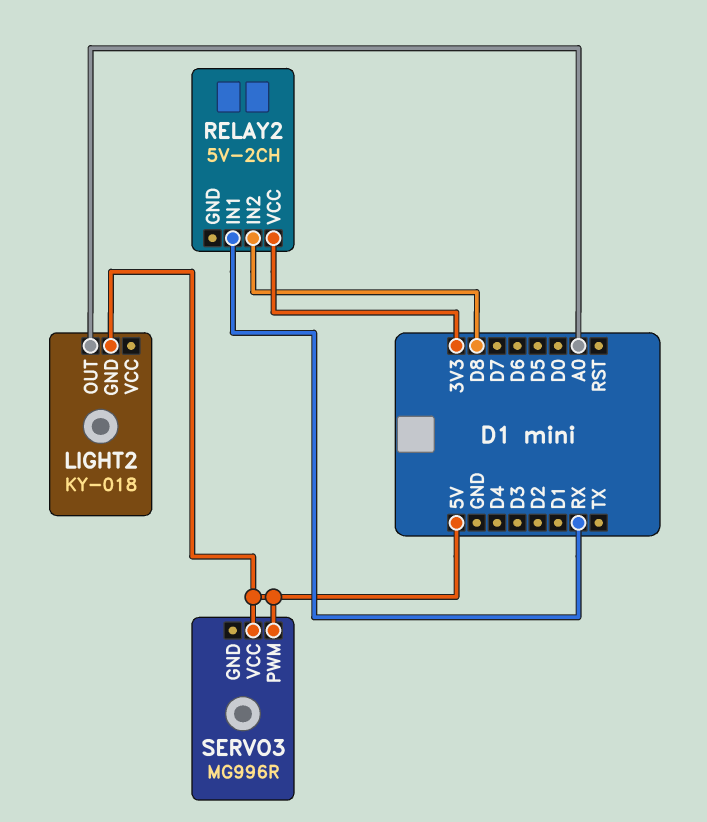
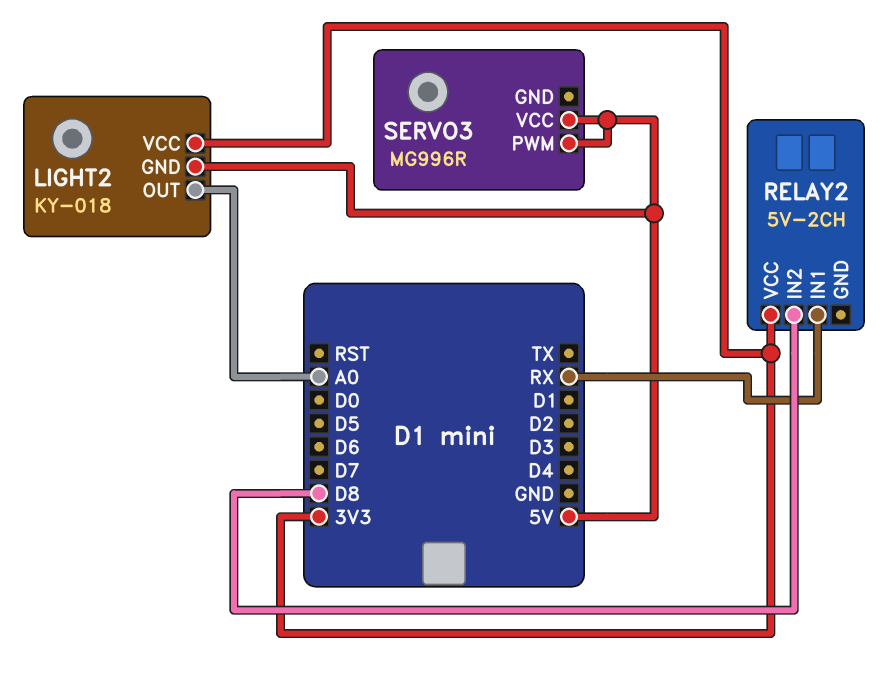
LIGHT2 pin VCC: none -> 3V3

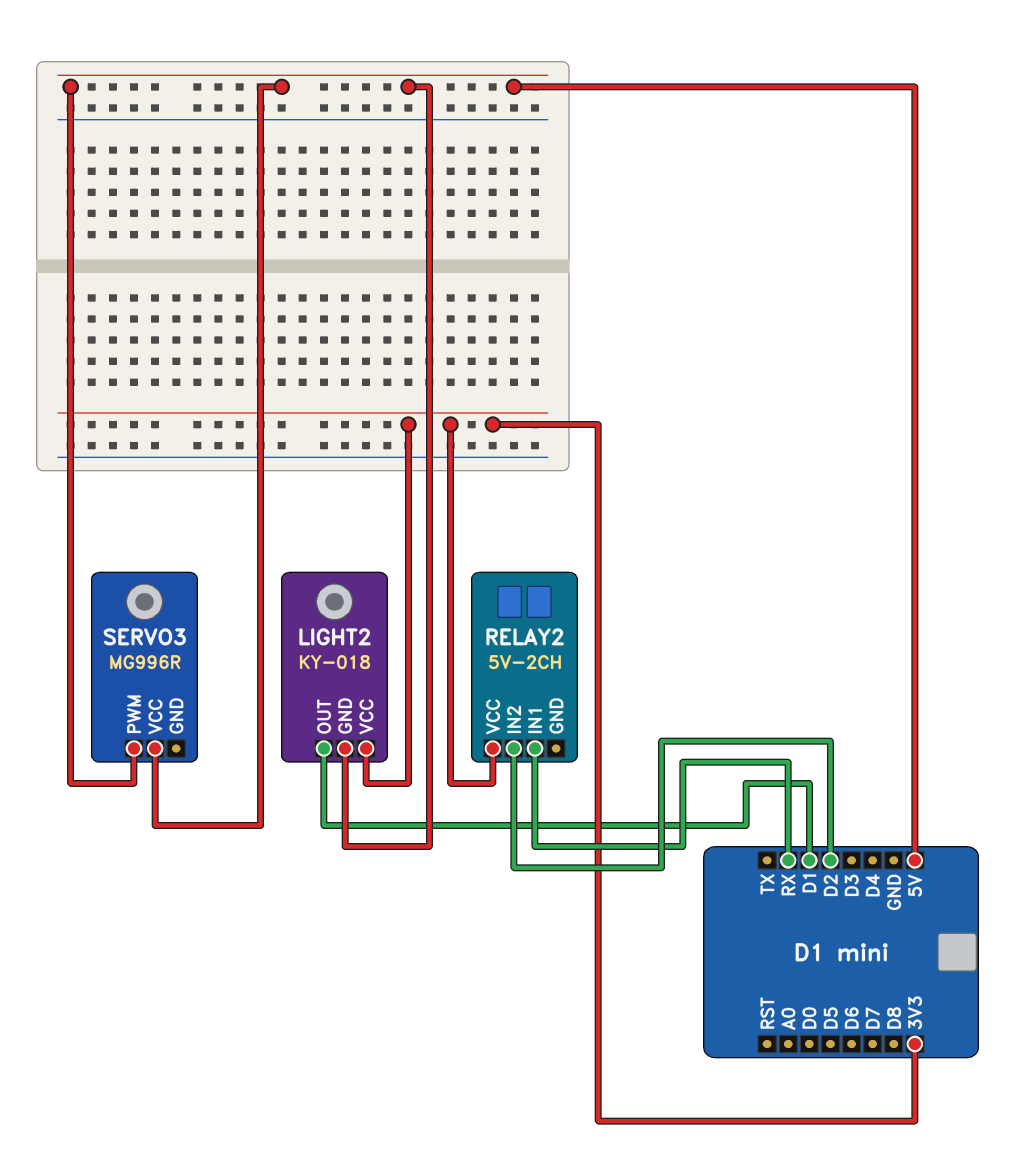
LIGHT2 pin OUT: A0 -> D1
RELAY2 pin IN2: D8 -> D2

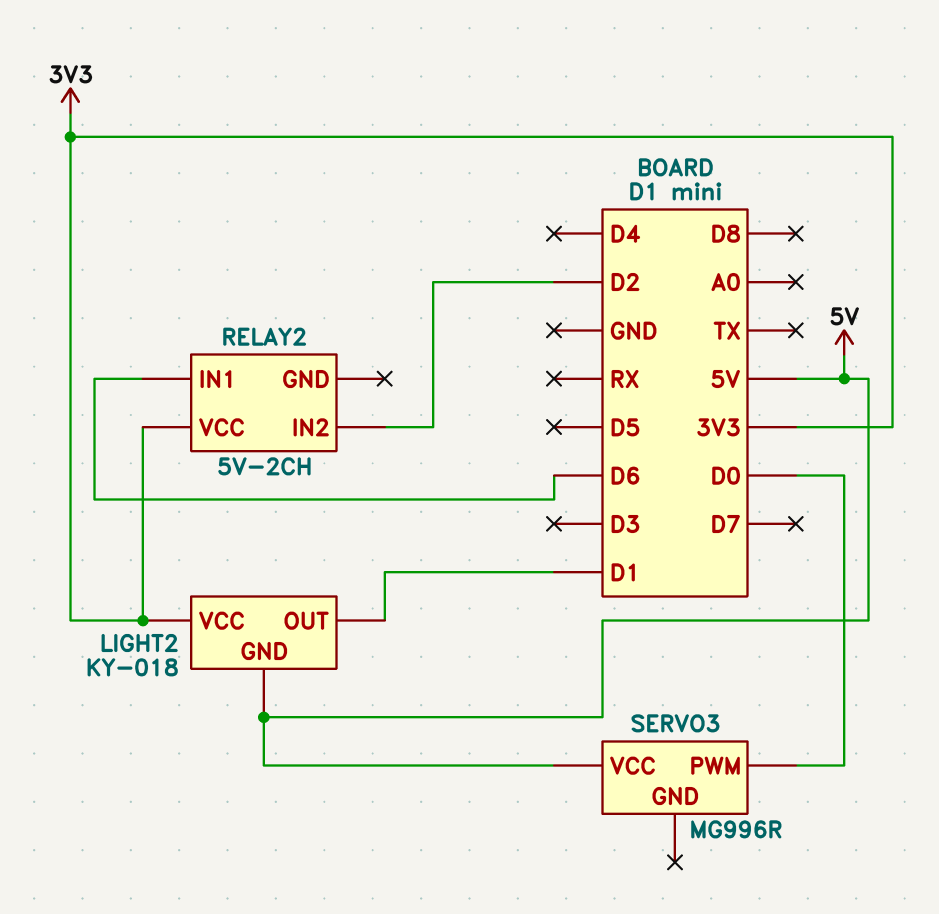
RELAY2 pin IN1: RX -> D6
SERVO3 pin PWM: 5V -> D0

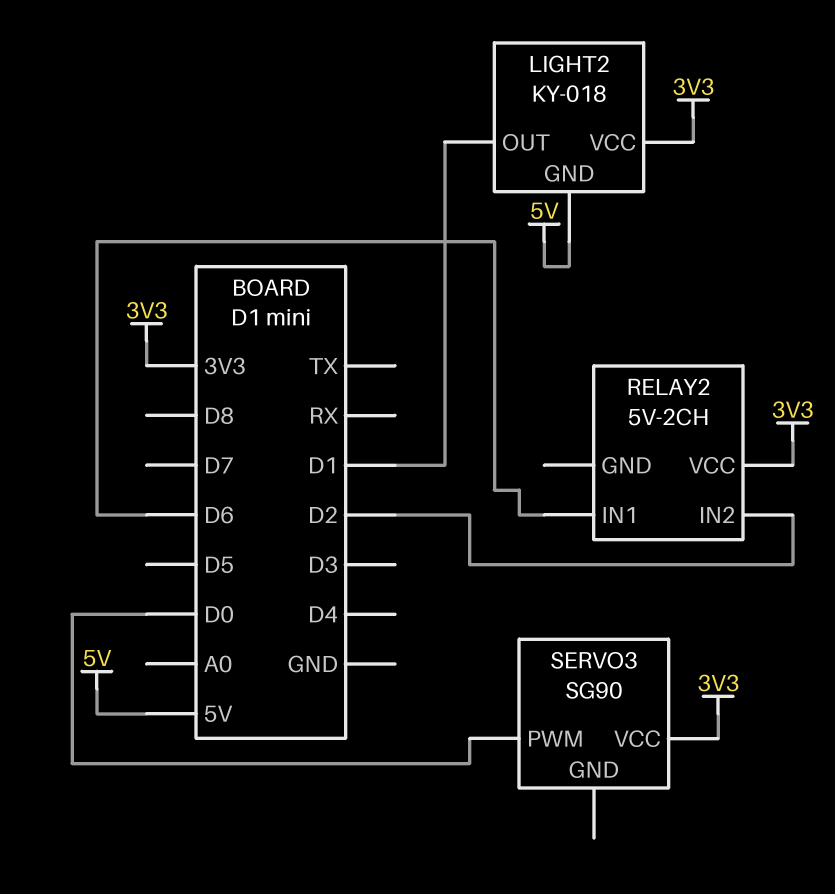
SERVO3: MG996R -> SG90
SERVO3 pin VCC: 5V -> 3V3

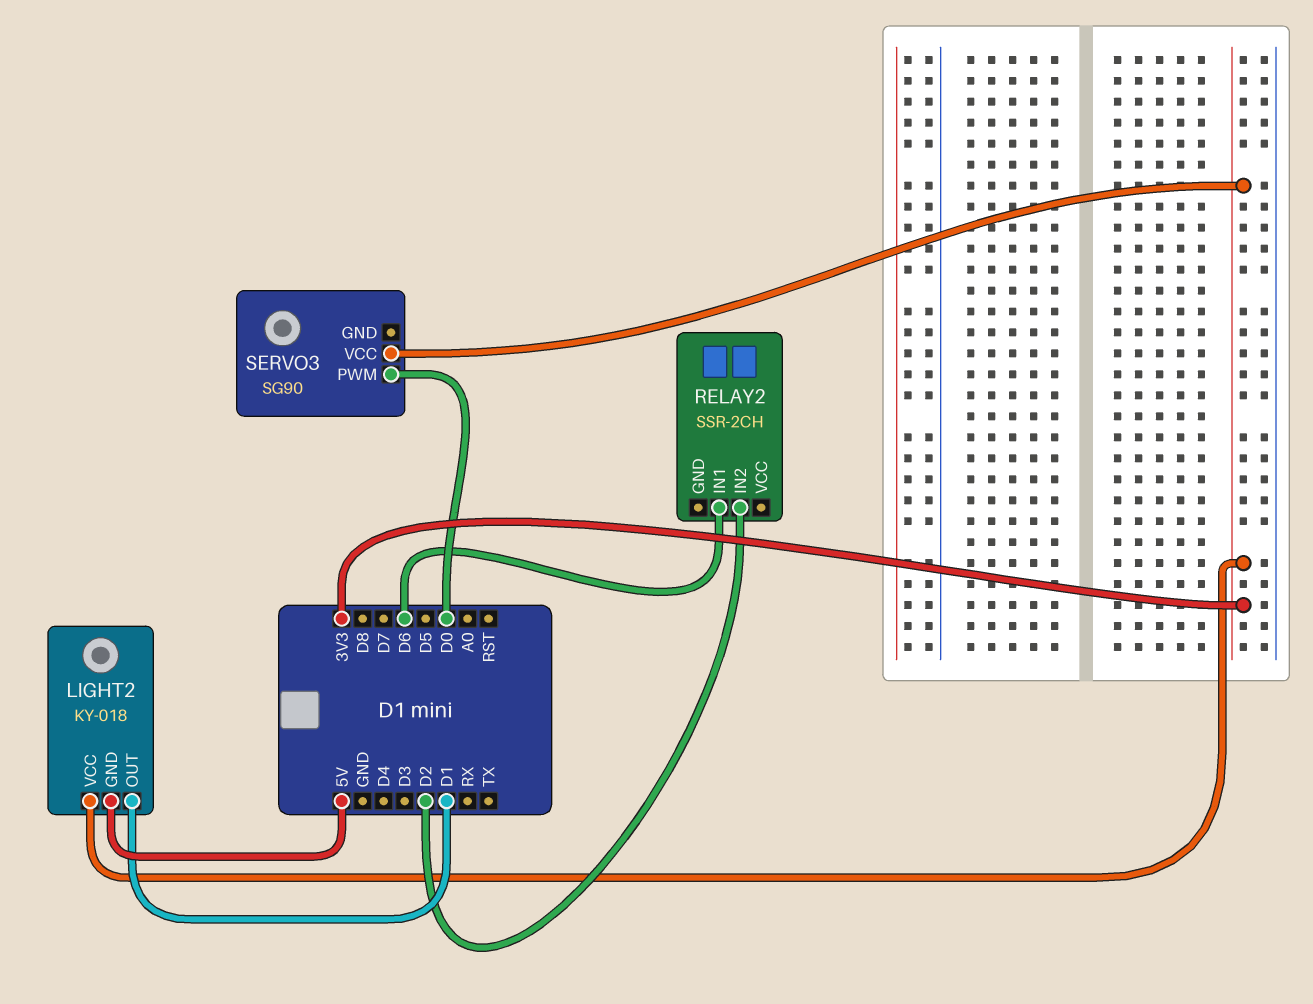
RELAY2: 5V-2CH -> SSR-2CH
RELAY2 pin VCC: 3V3 -> none

